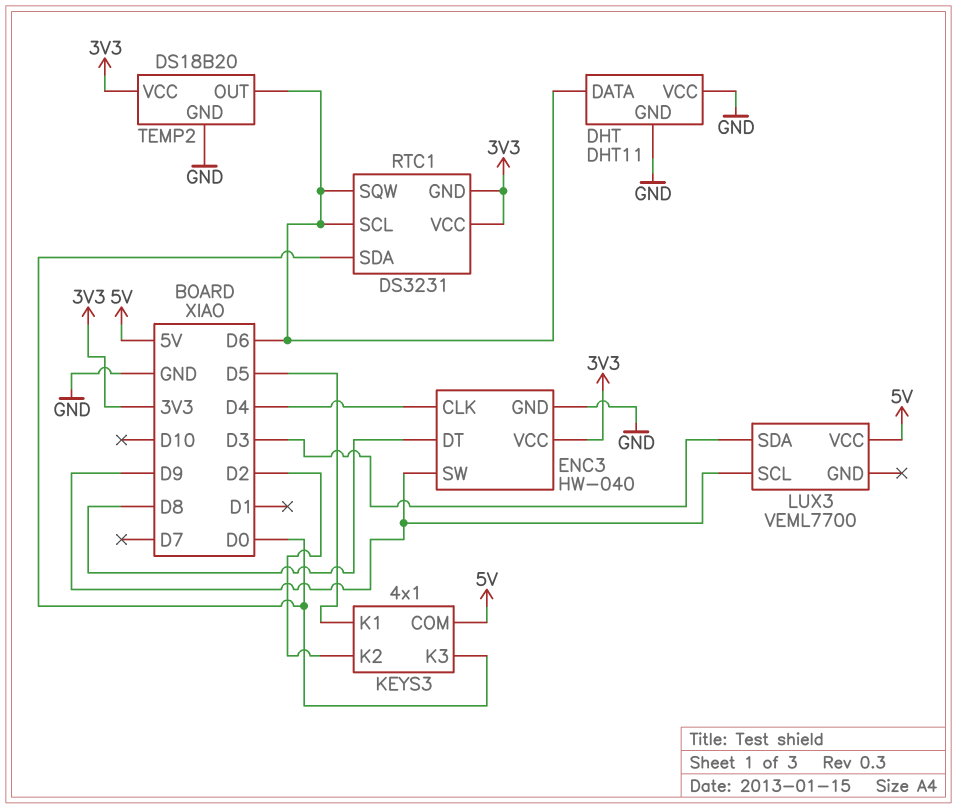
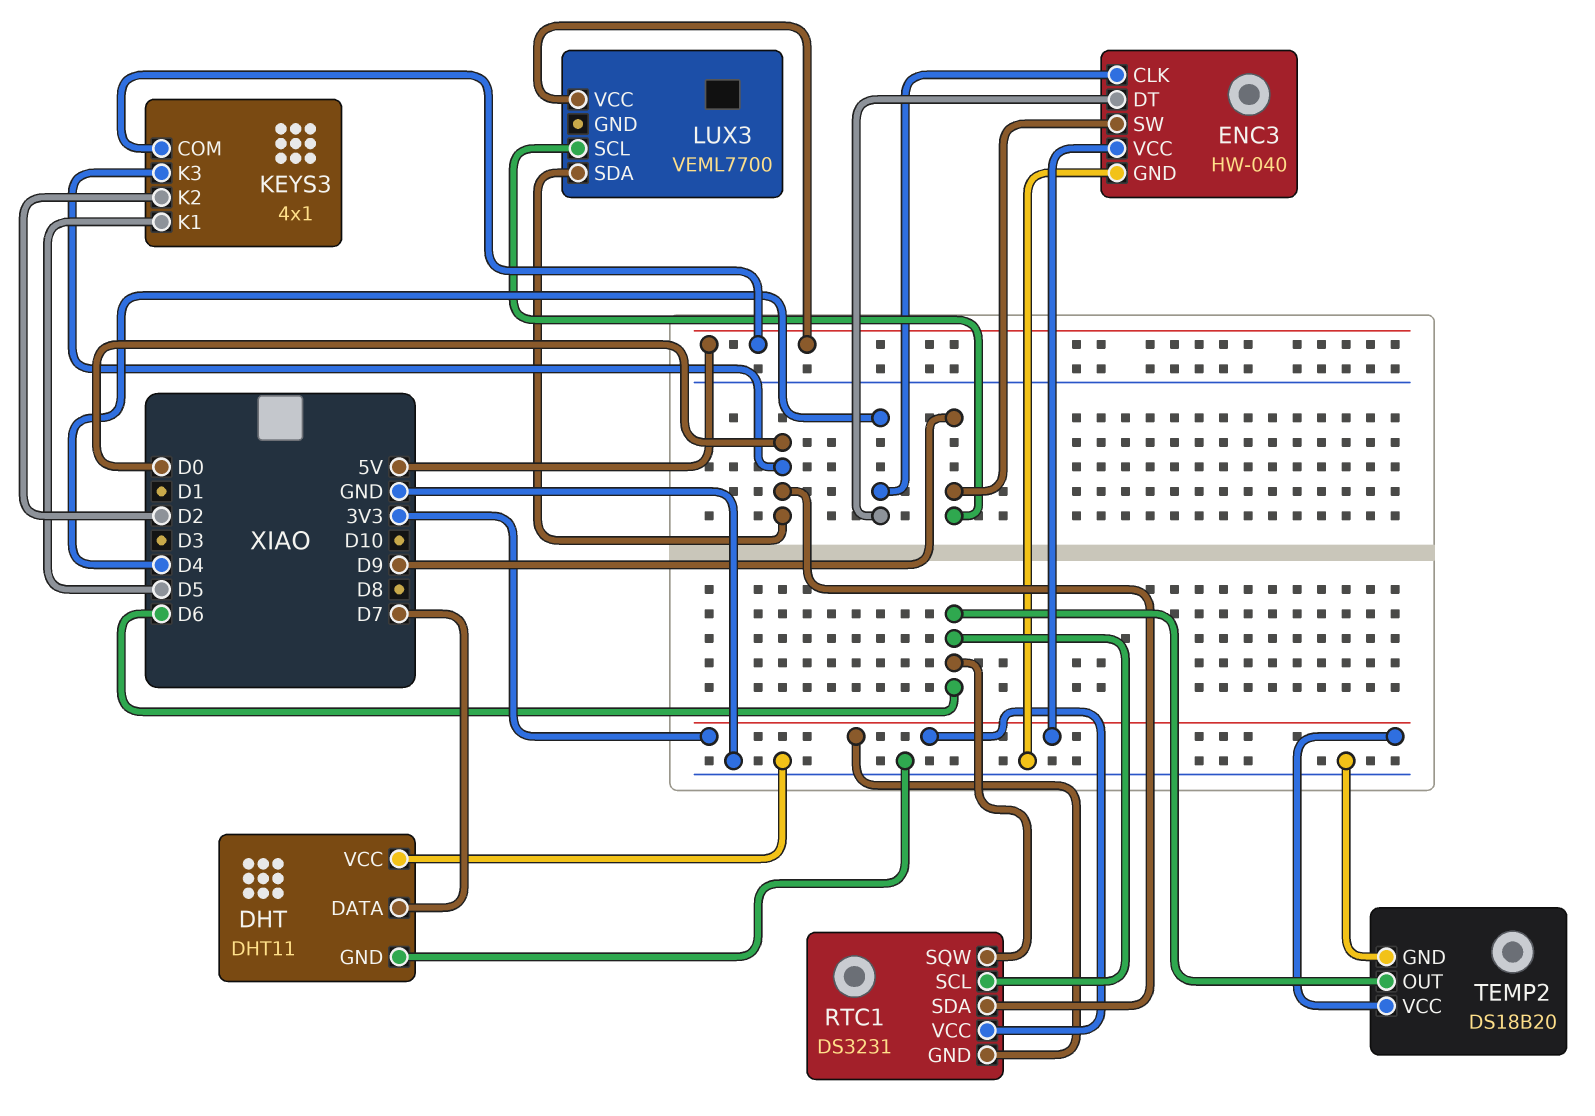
DHT pin DATA: D6 -> D7
ENC3 pin DT: D8 -> D4
LUX3 pin SDA: D3 -> D0

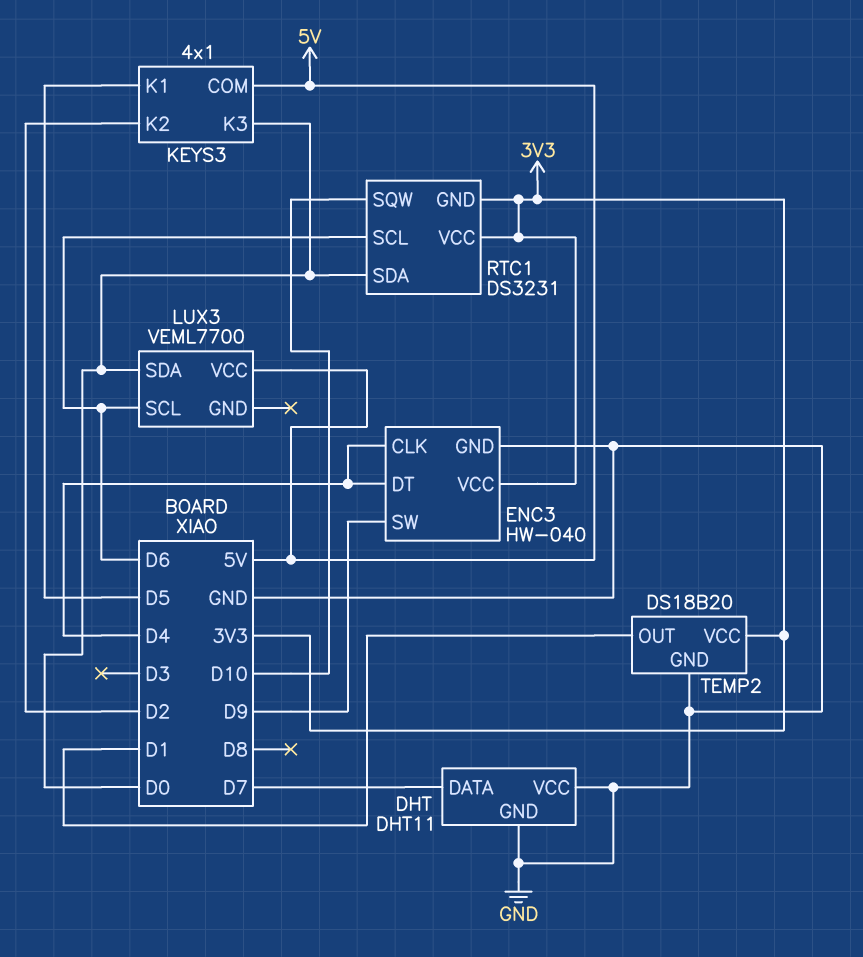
LUX3 pin SCL: D9 -> D6
RTC1 pin SQW: D6 -> D10
TEMP2 pin OUT: D6 -> D1

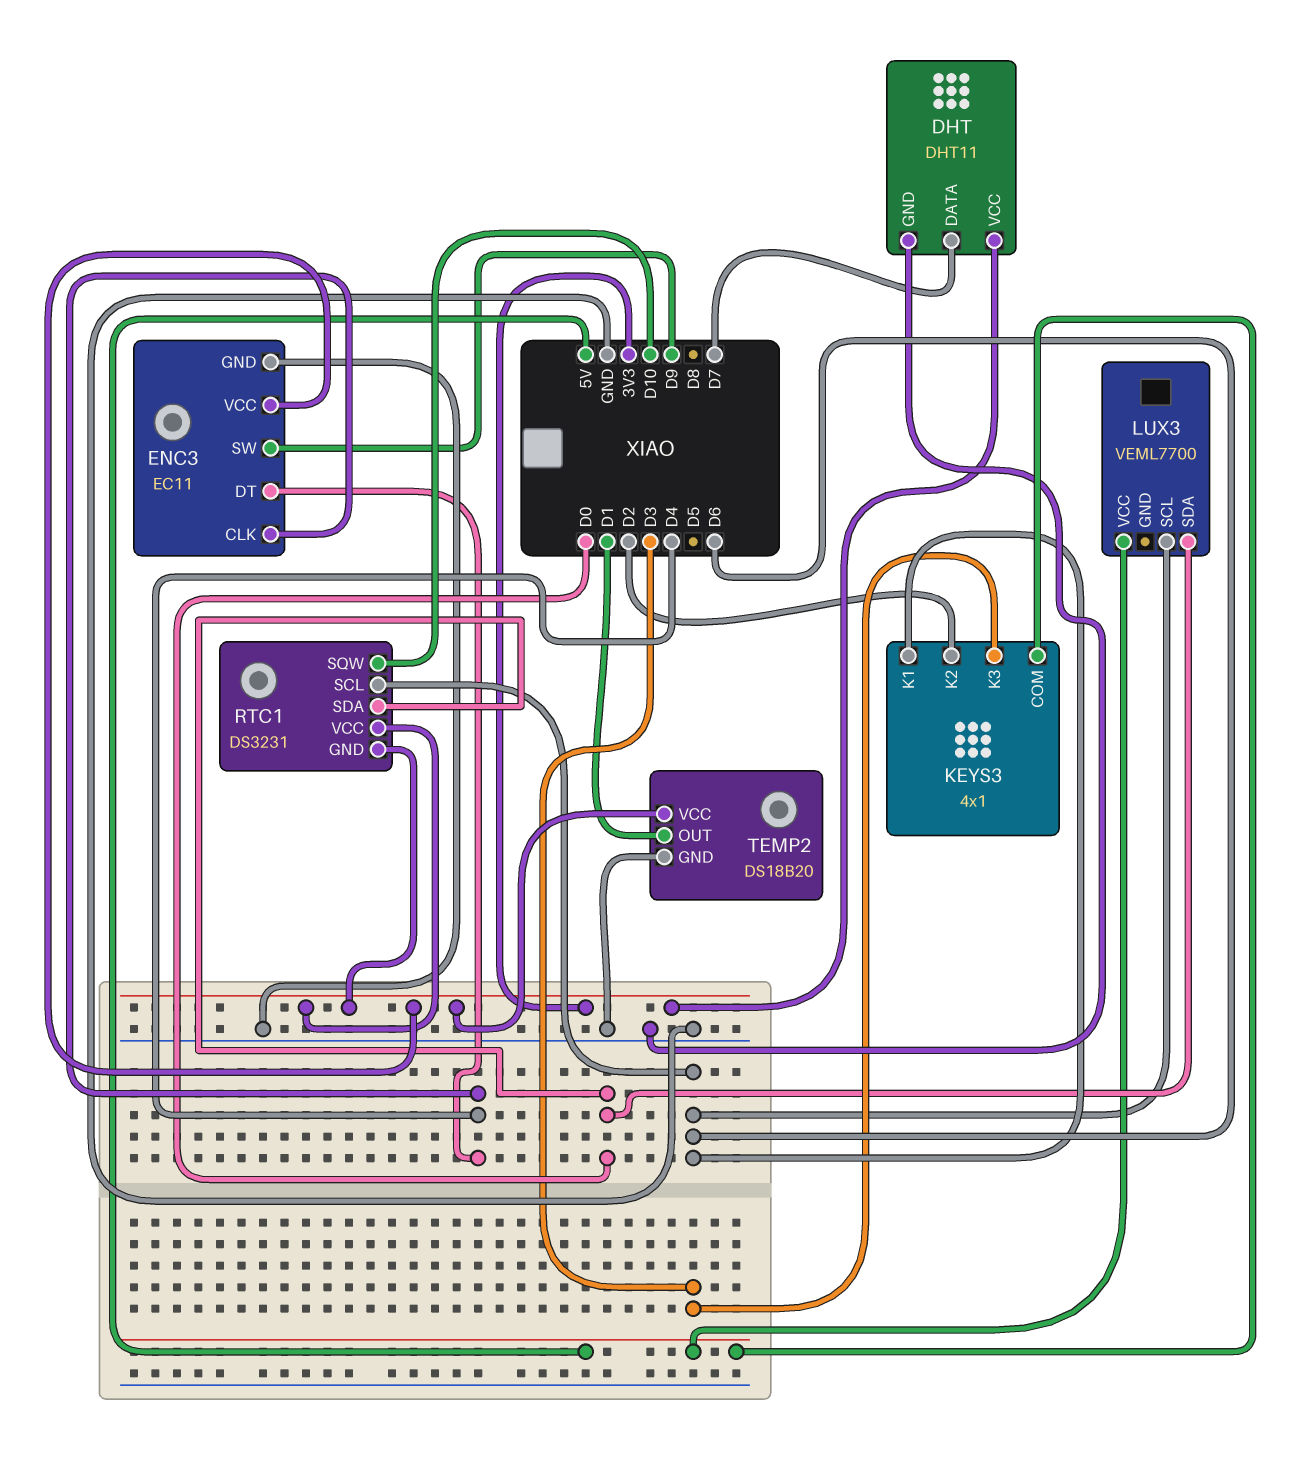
DHT pin VCC: GND -> 3V3
ENC3: HW-040 -> EC11
KEYS3 pin K1: D5 -> D6
KEYS3 pin K3: D0 -> D3

